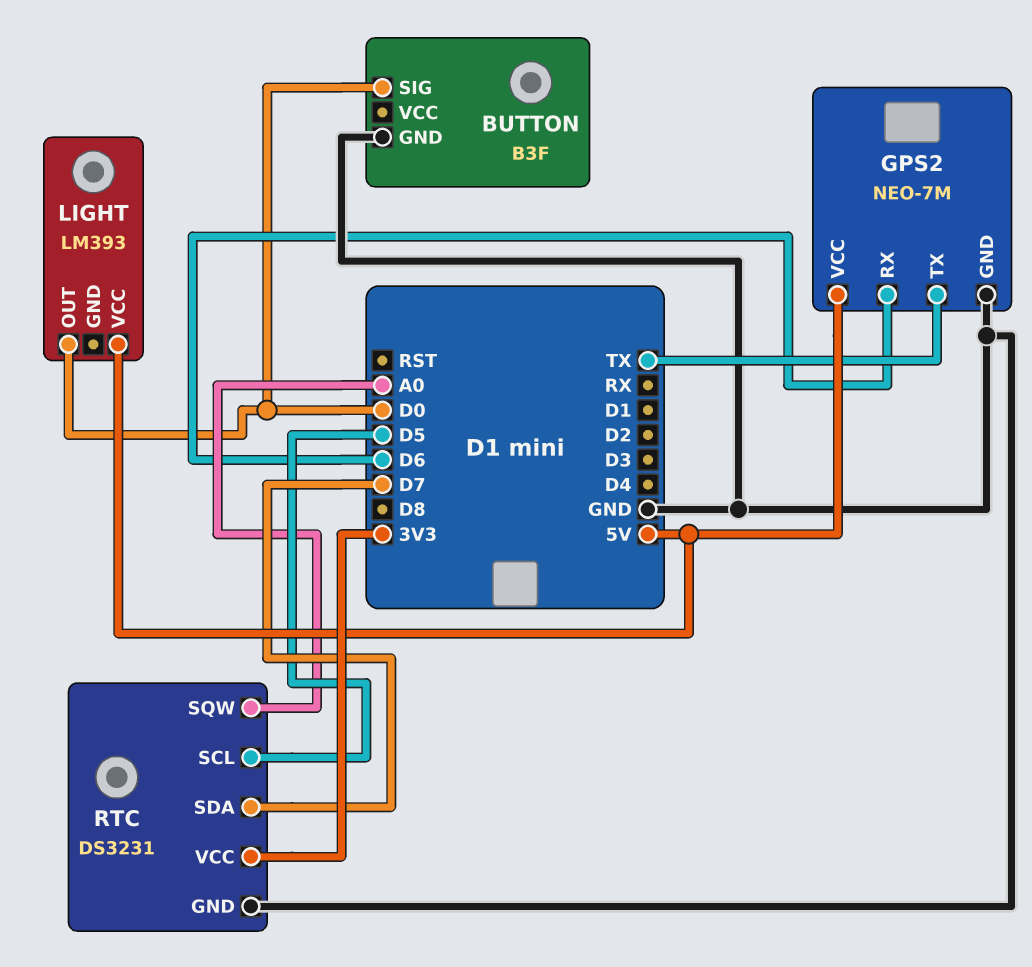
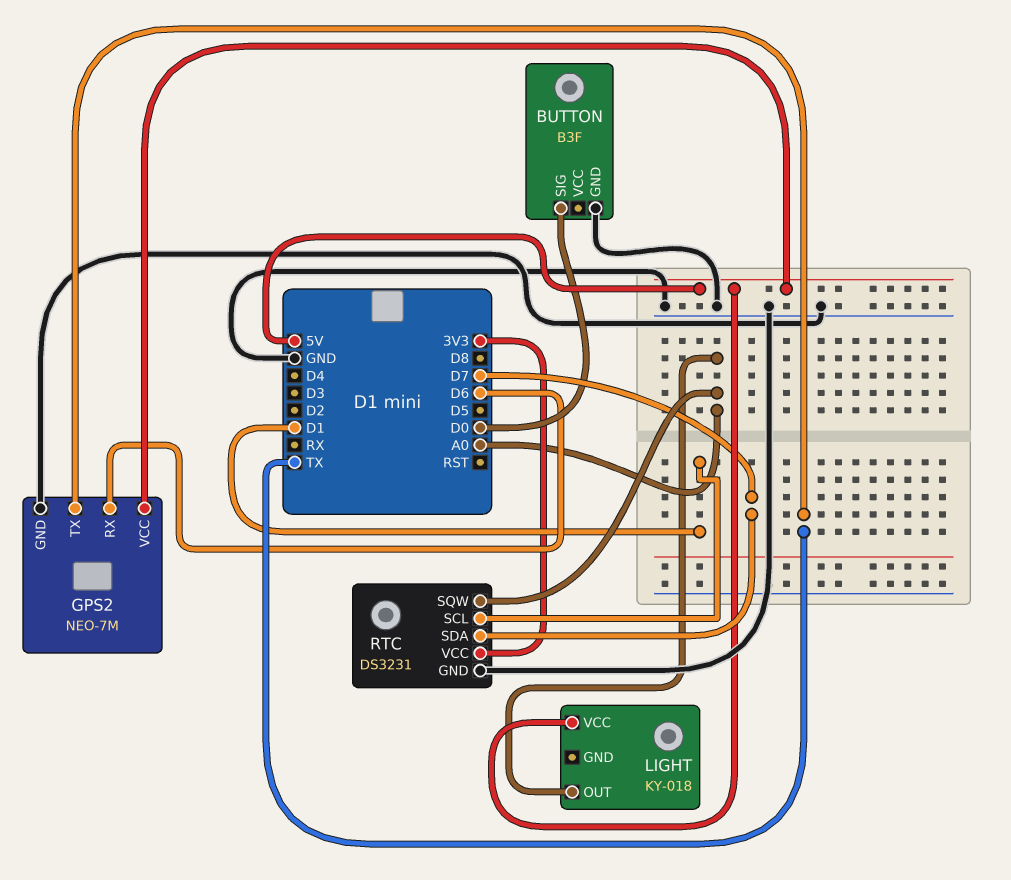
LIGHT: LM393 -> KY-018
LIGHT pin OUT: D0 -> A0
RTC pin SCL: D5 -> D1

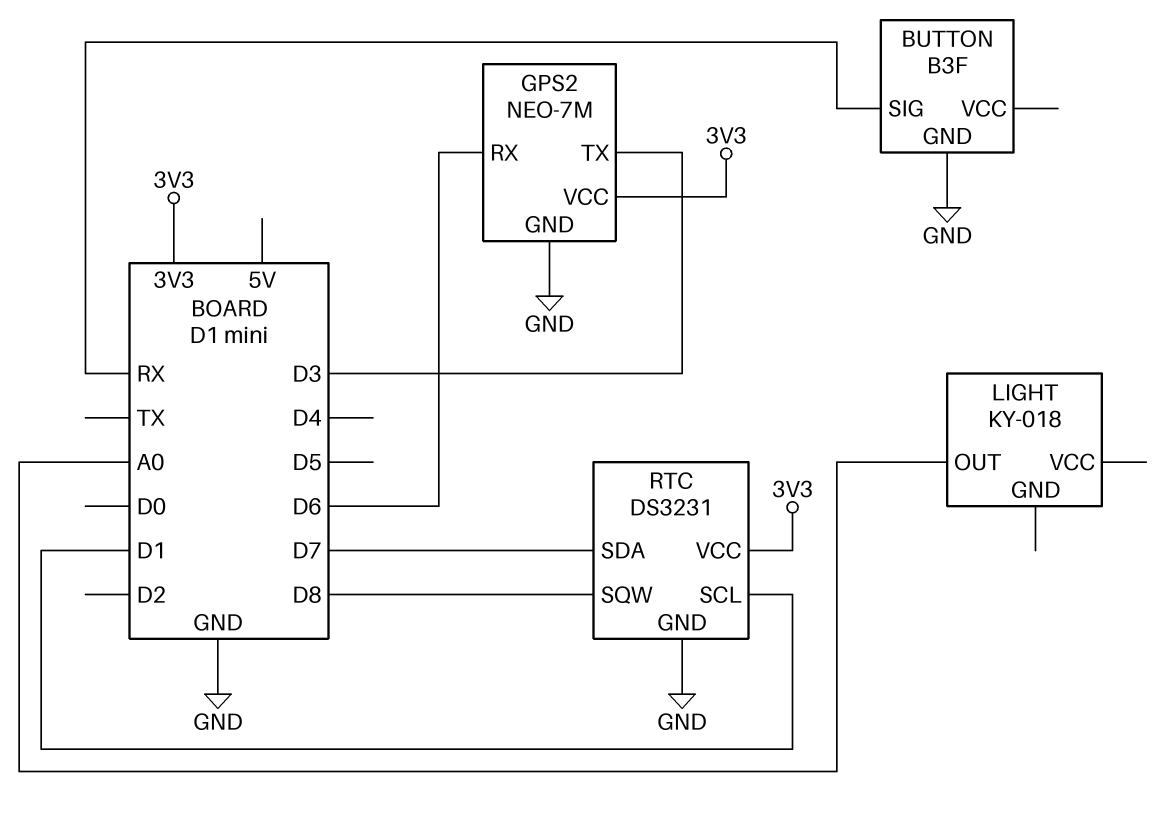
BUTTON pin SIG: D0 -> RX
GPS2 pin TX: TX -> D3
GPS2 pin VCC: 5V -> 3V3
LIGHT pin VCC: 5V -> none
RTC pin SQW: A0 -> D8

